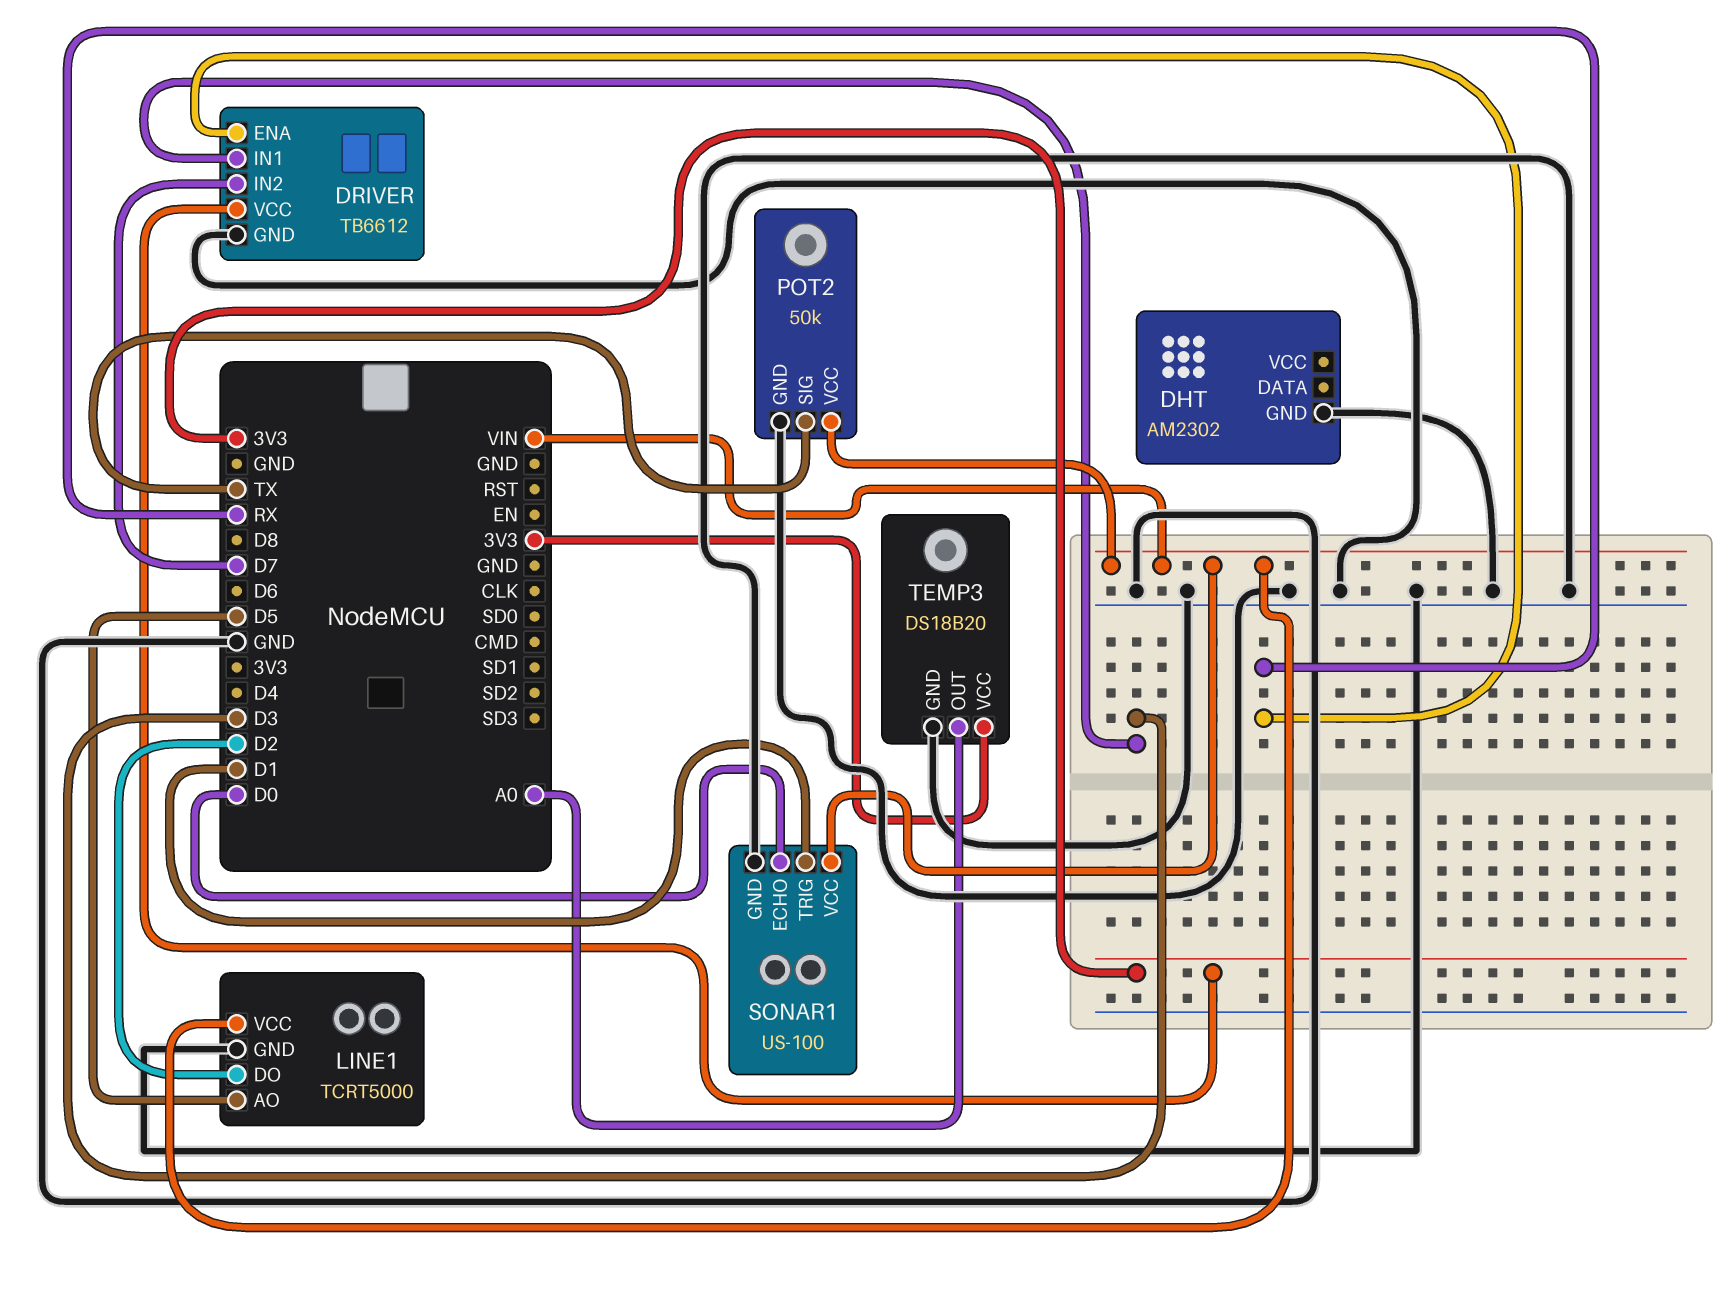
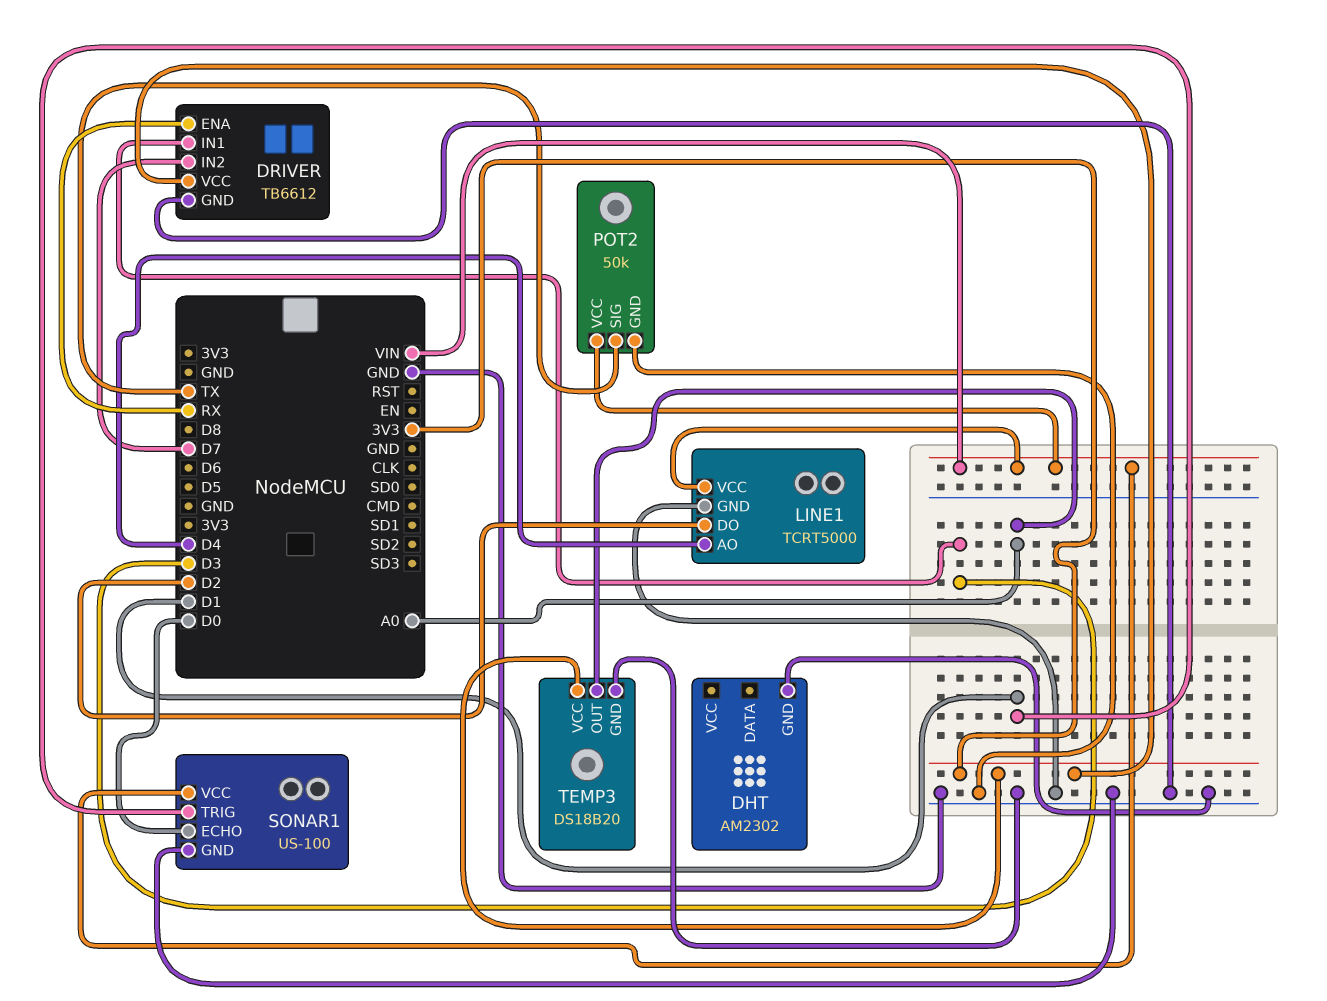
LINE1 pin AO: D5 -> D4

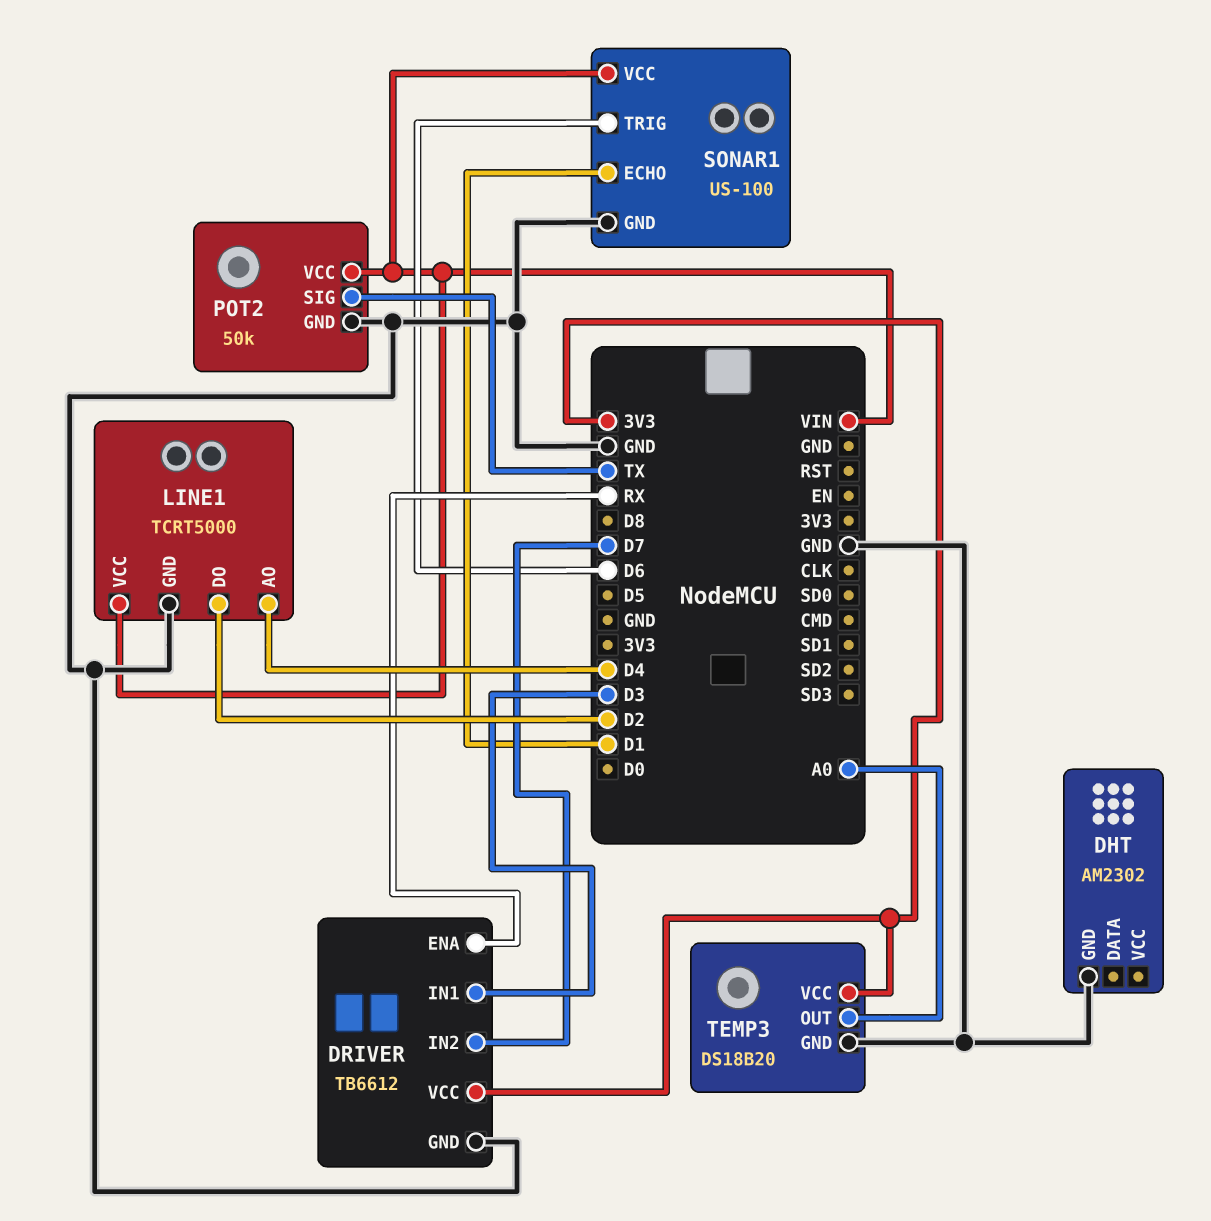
SONAR1 pin ECHO: D0 -> D1
SONAR1 pin TRIG: D1 -> D6

